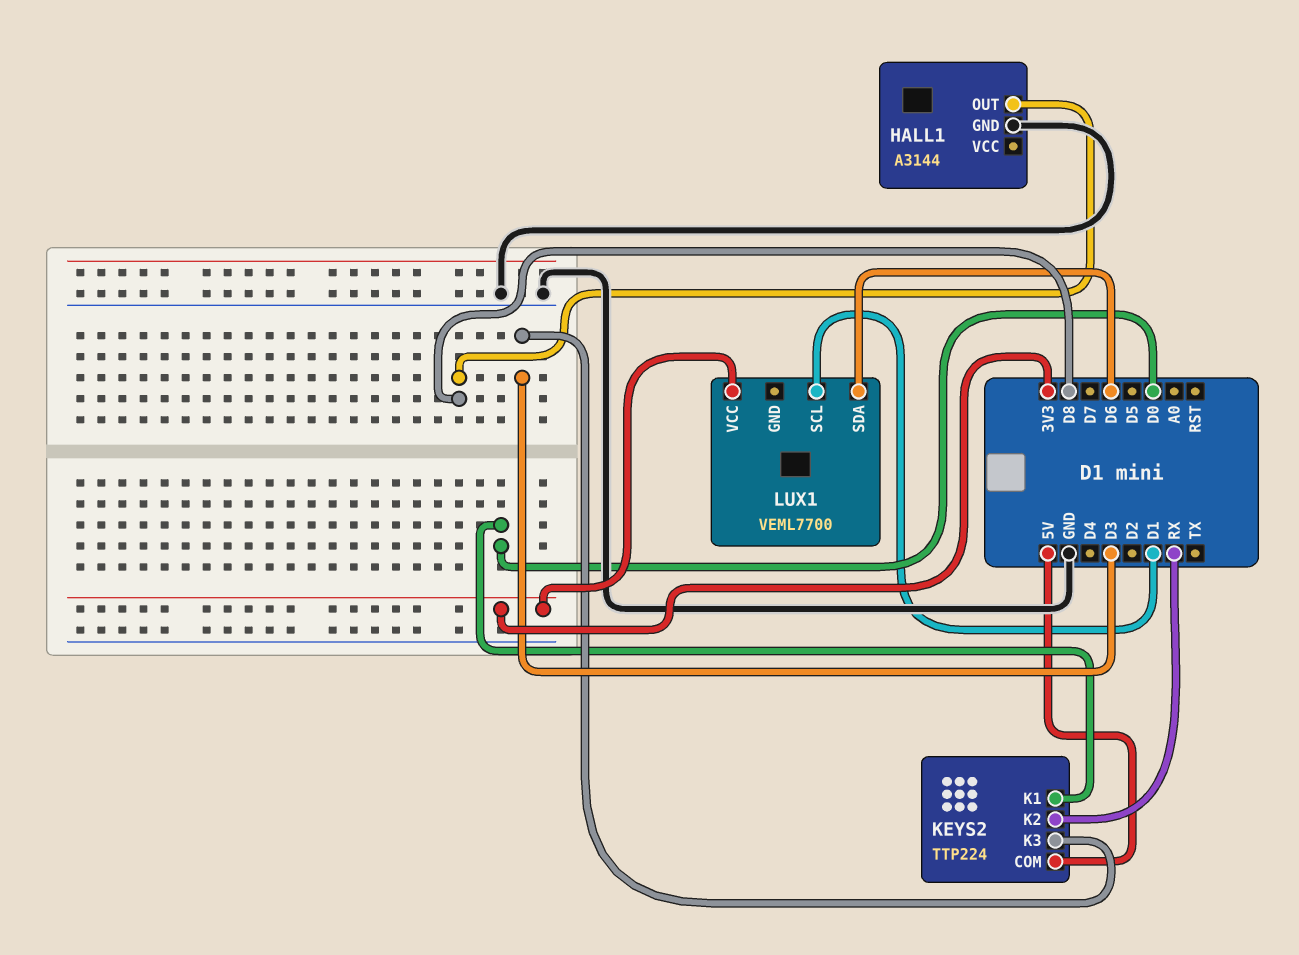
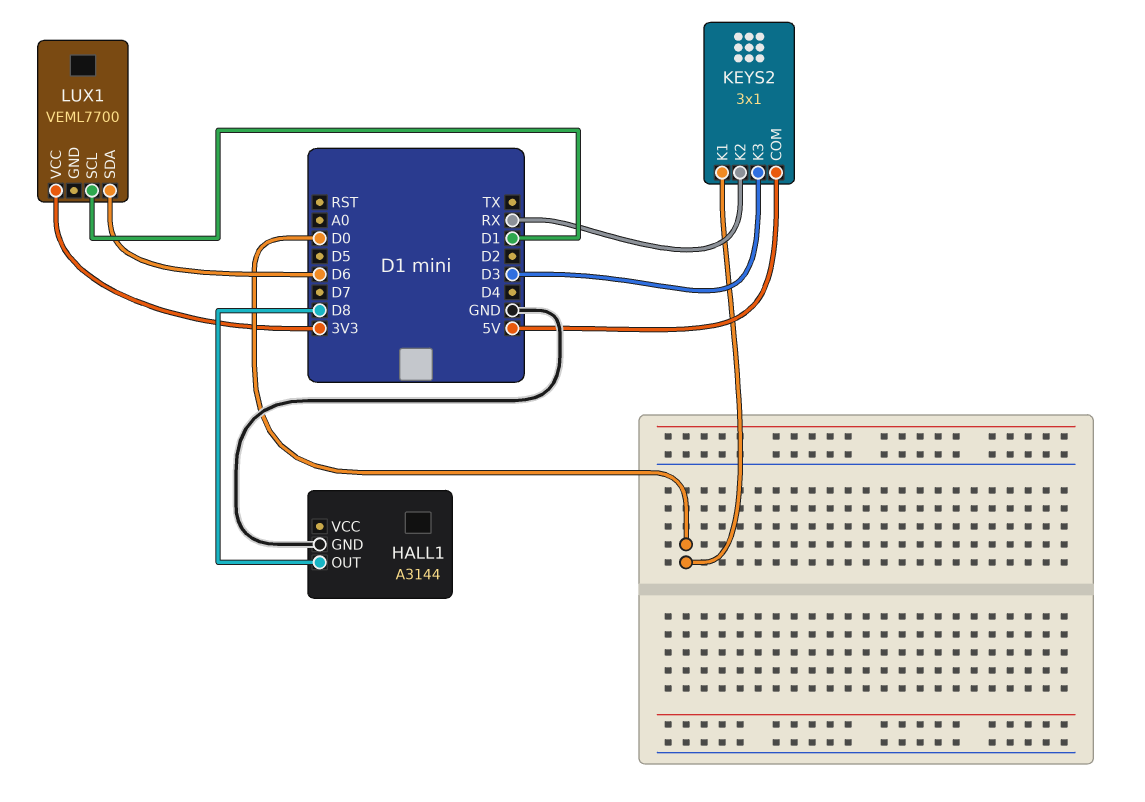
KEYS2: TTP224 -> 3x1

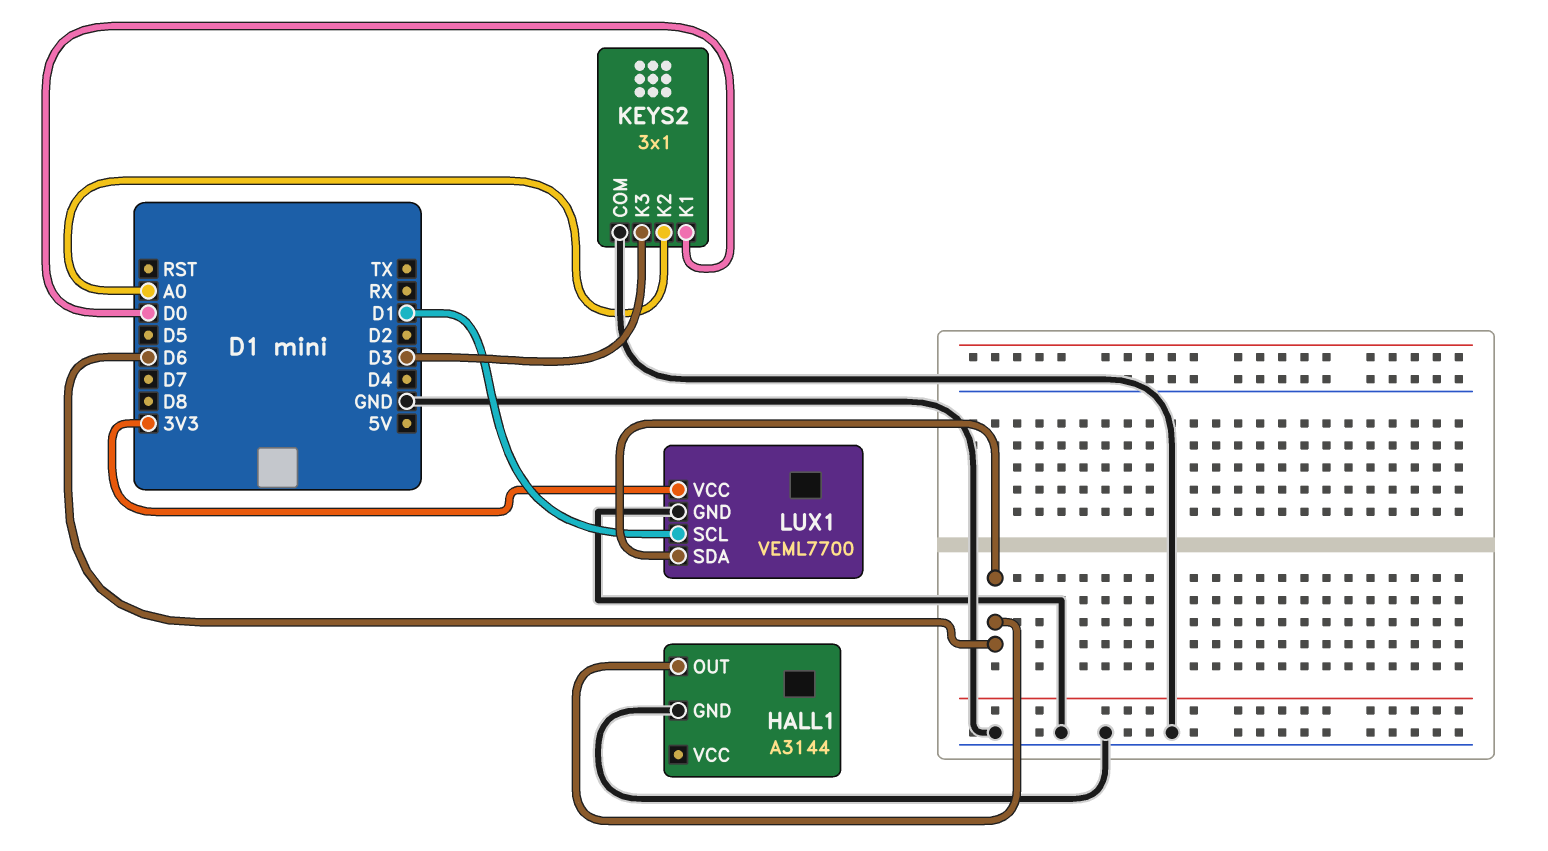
HALL1 pin OUT: D8 -> D6
KEYS2 pin COM: 5V -> GND
KEYS2 pin K2: RX -> A0
LUX1 pin GND: none -> GND

